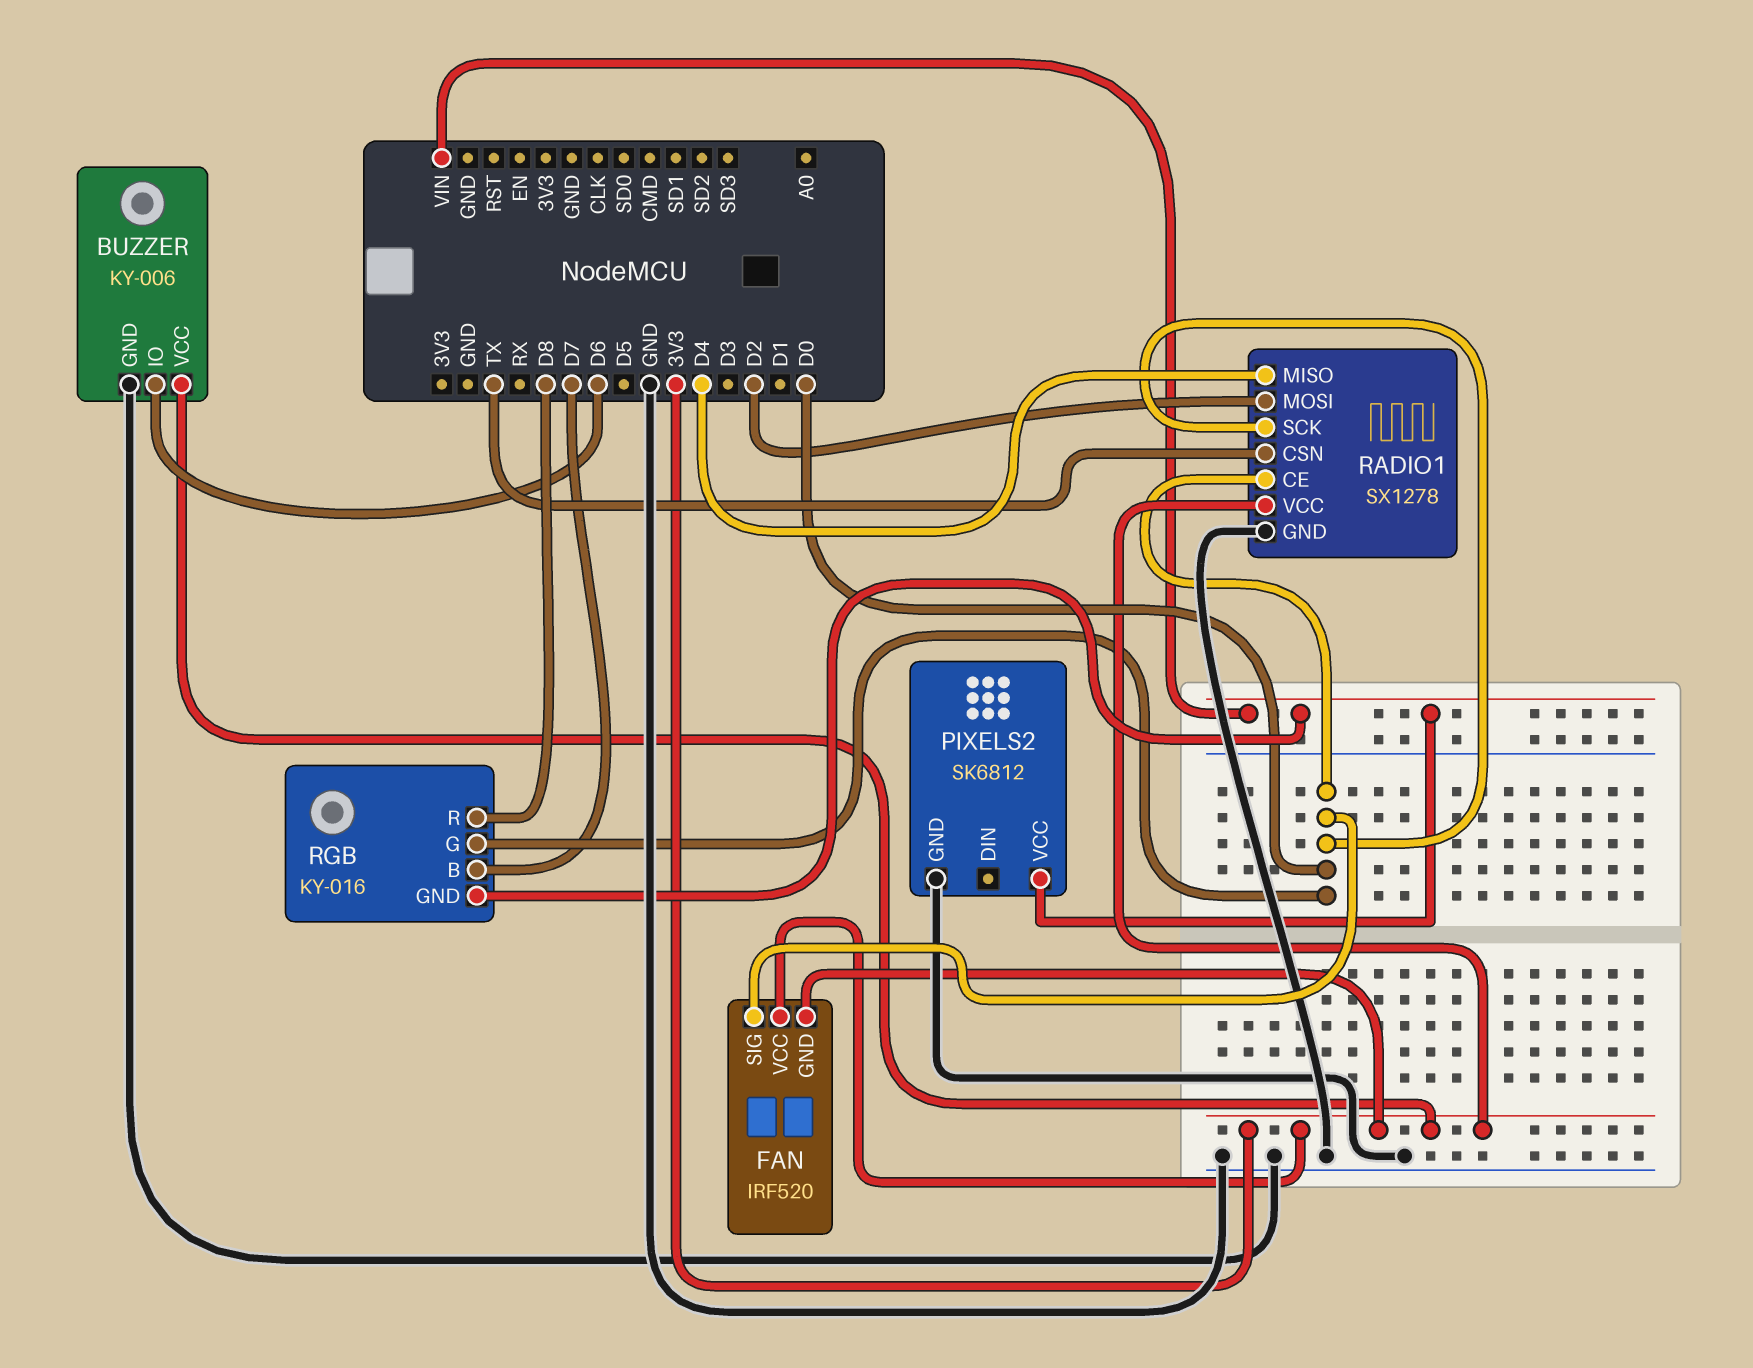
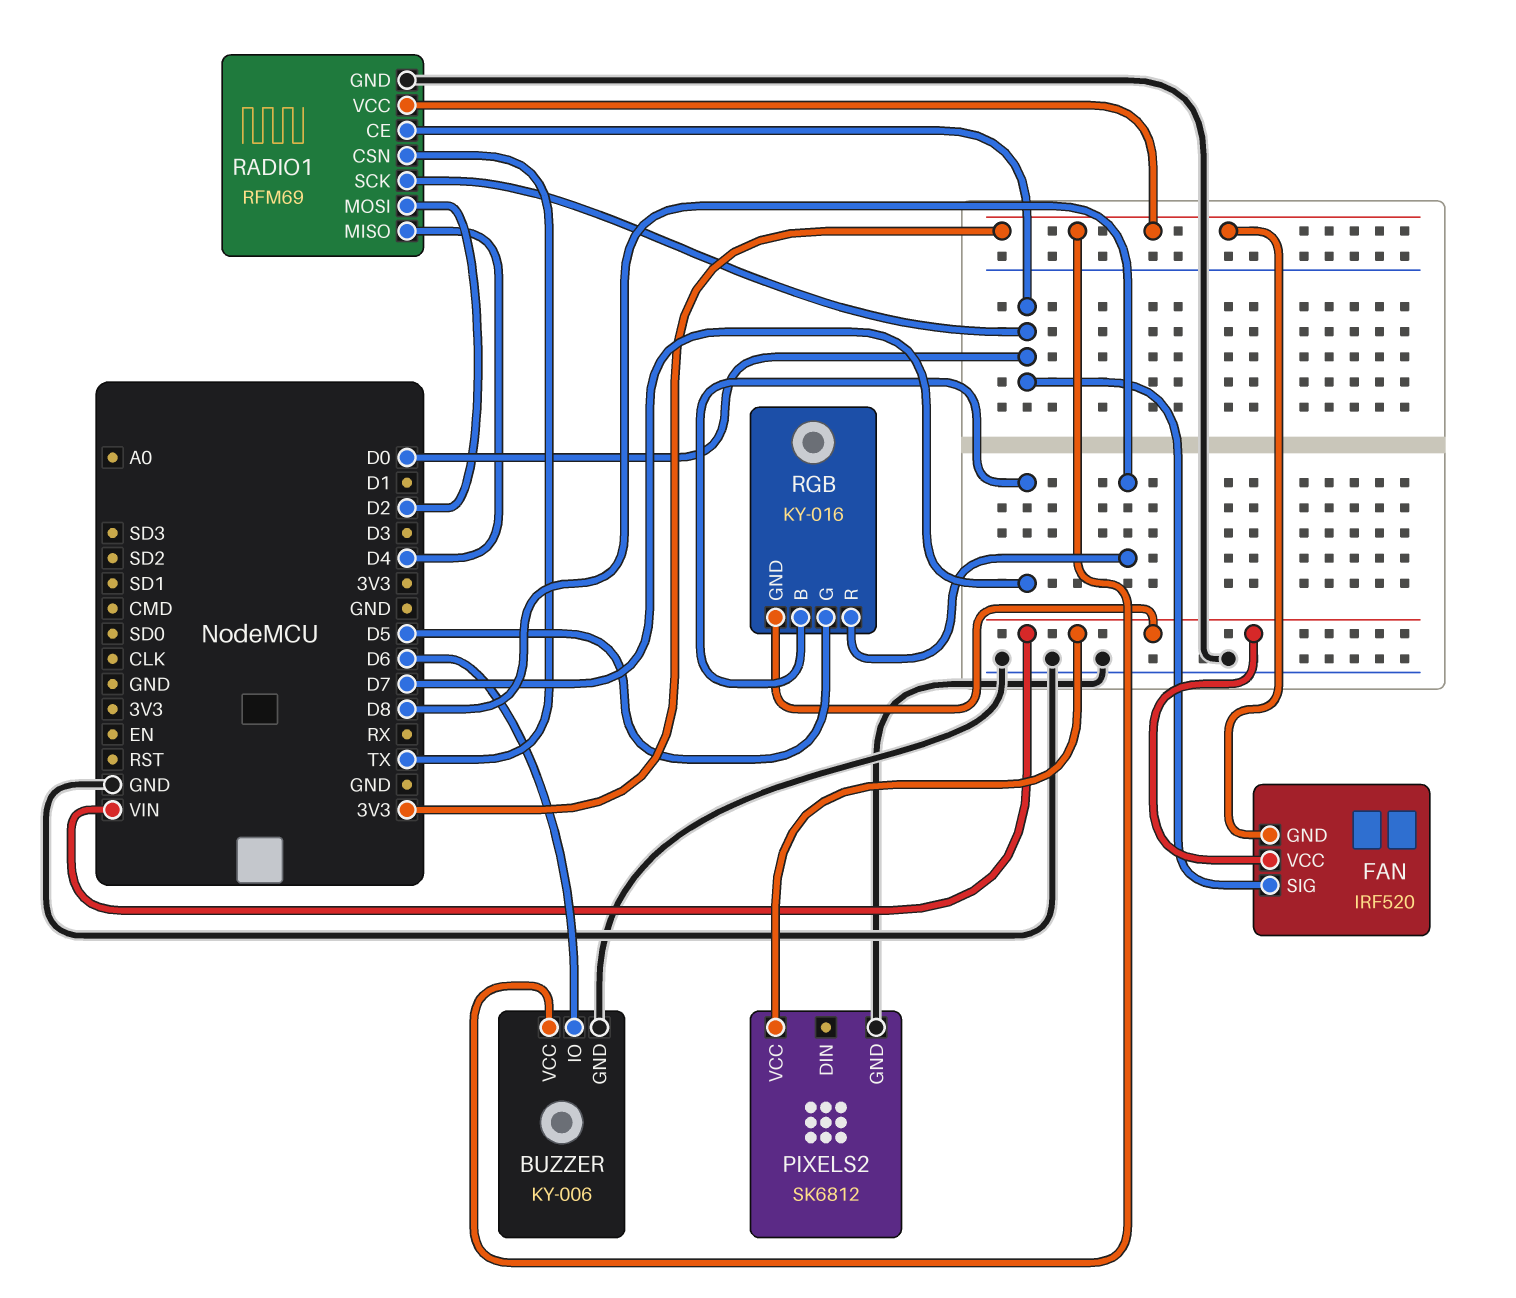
FAN pin VCC: 3V3 -> VIN
RADIO1: SX1278 -> RFM69
RGB pin G: D0 -> D5

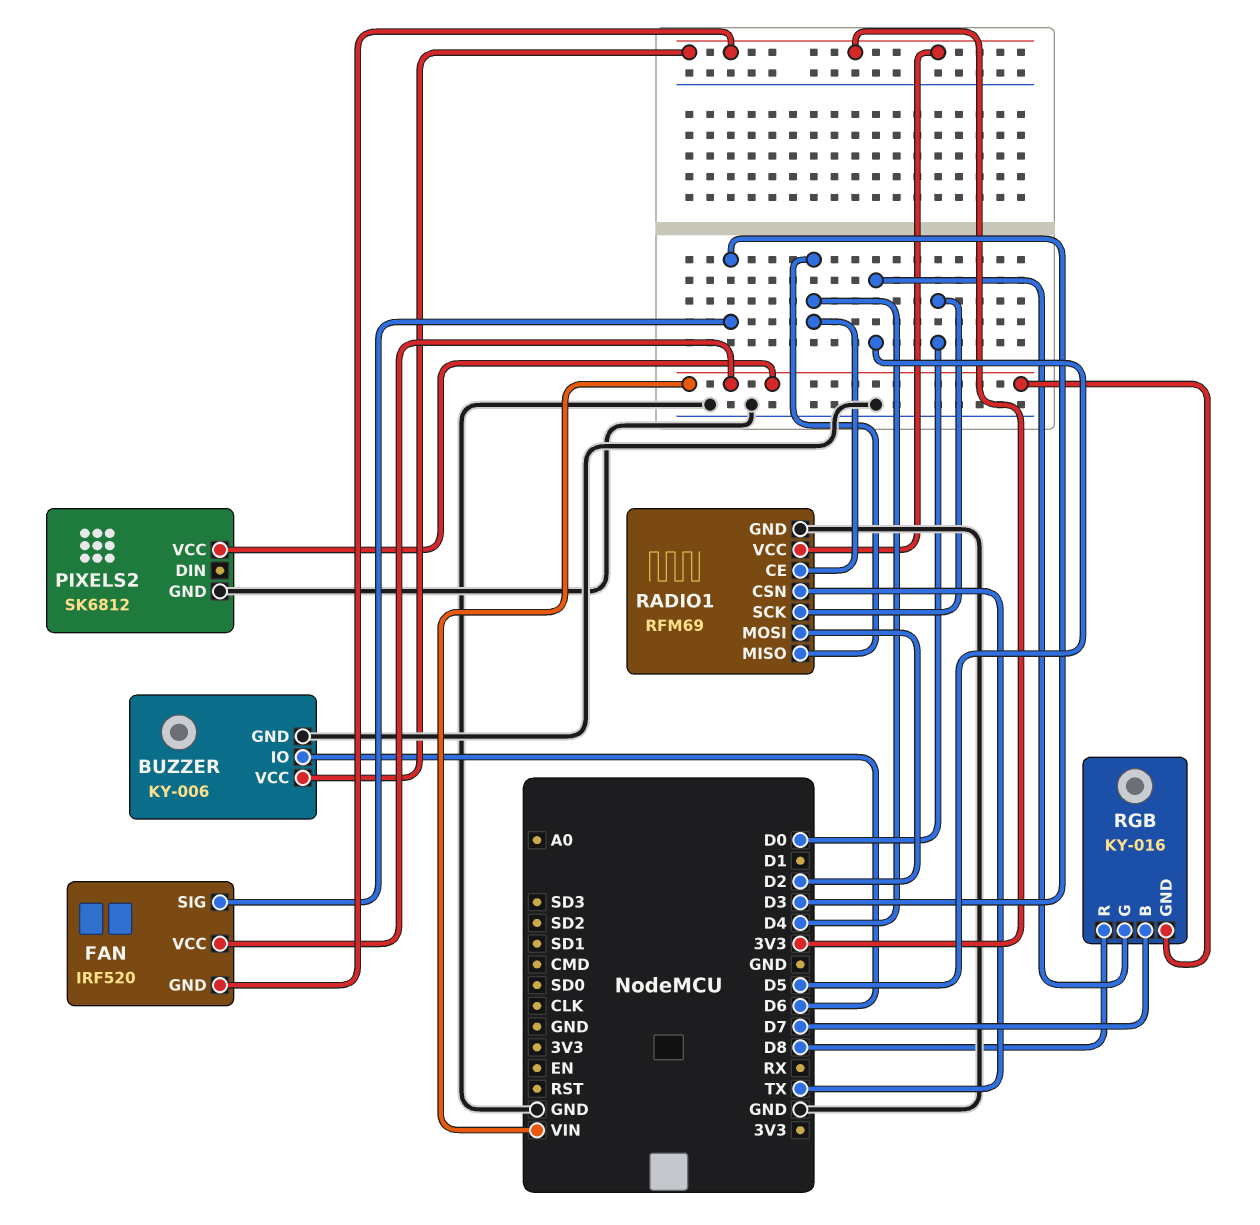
FAN pin SIG: D0 -> D3
RADIO1 pin CE: D0 -> D4

